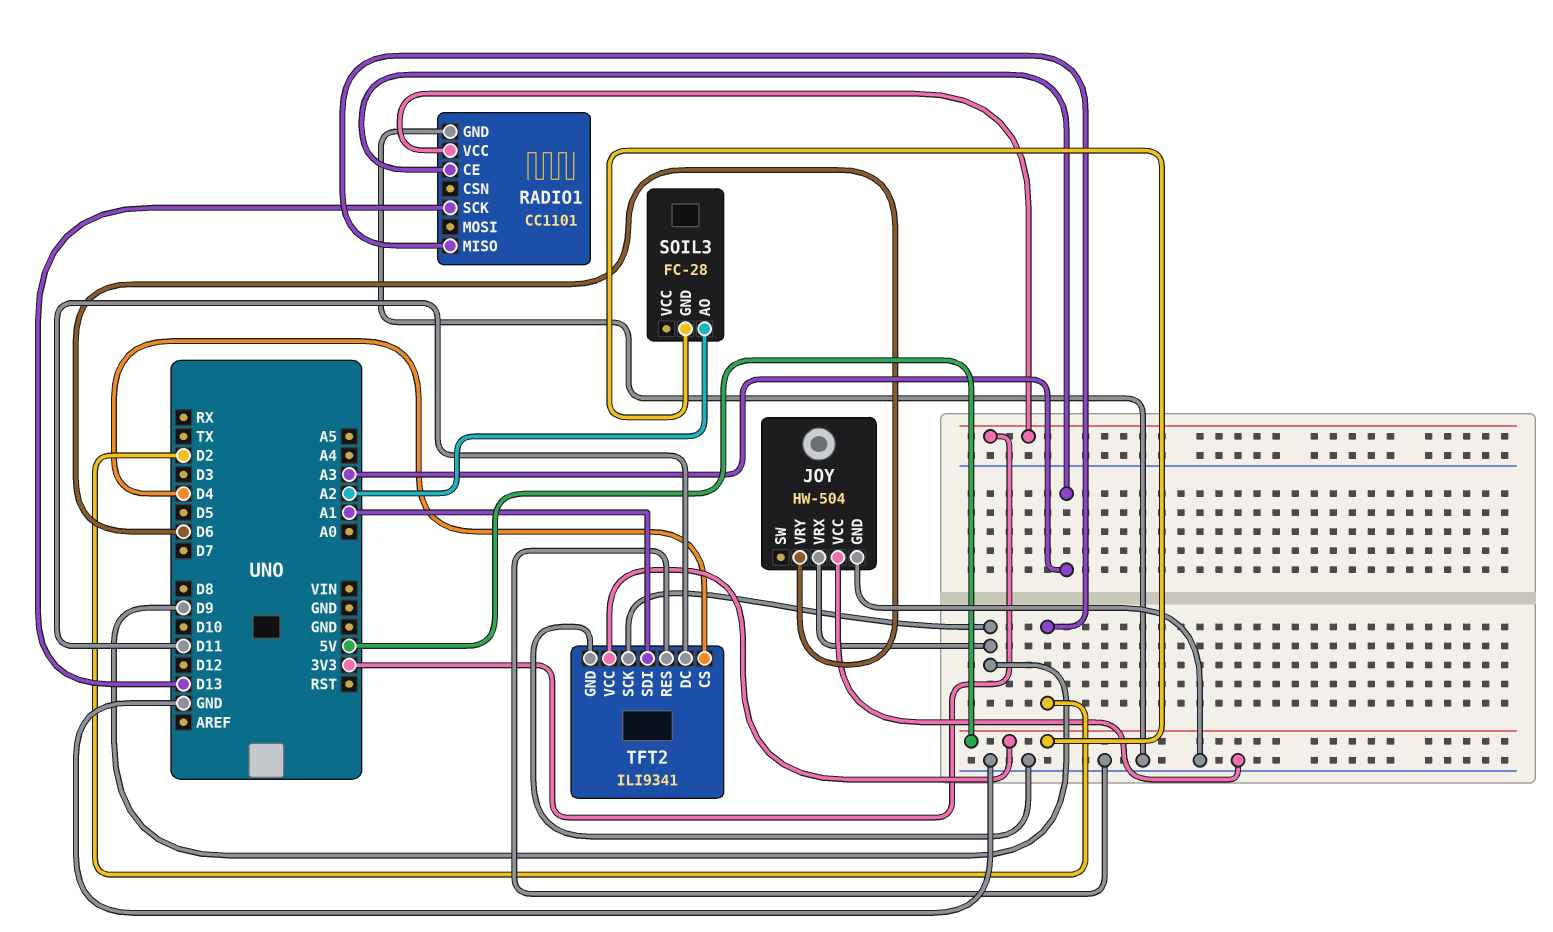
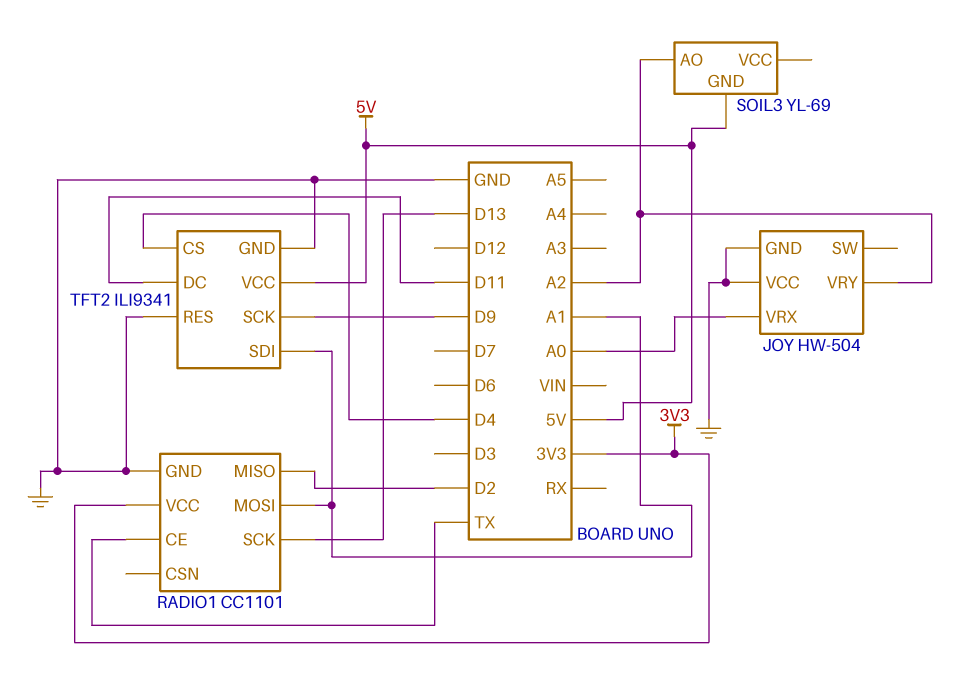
JOY pin VRX: D9 -> A0
JOY pin VRY: D6 -> A2
RADIO1 pin CE: A3 -> TX
RADIO1 pin MOSI: none -> A1
SOIL3: FC-28 -> YL-69

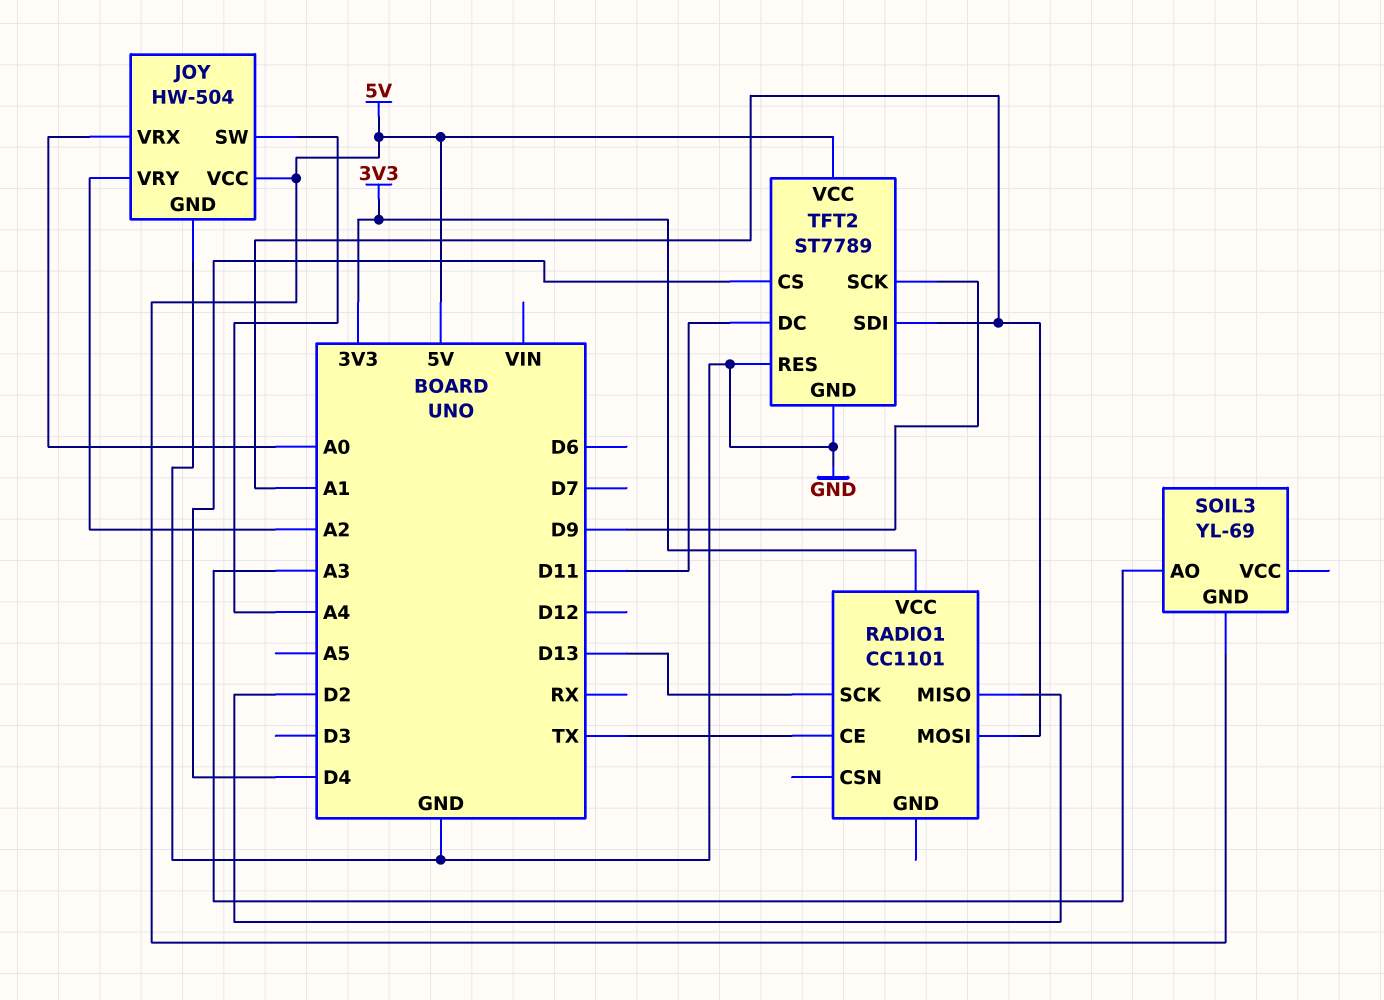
JOY pin SW: none -> A4
JOY pin VCC: GND -> 5V
RADIO1 pin GND: GND -> none
SOIL3 pin AO: A2 -> A3
TFT2: ILI9341 -> ST7789

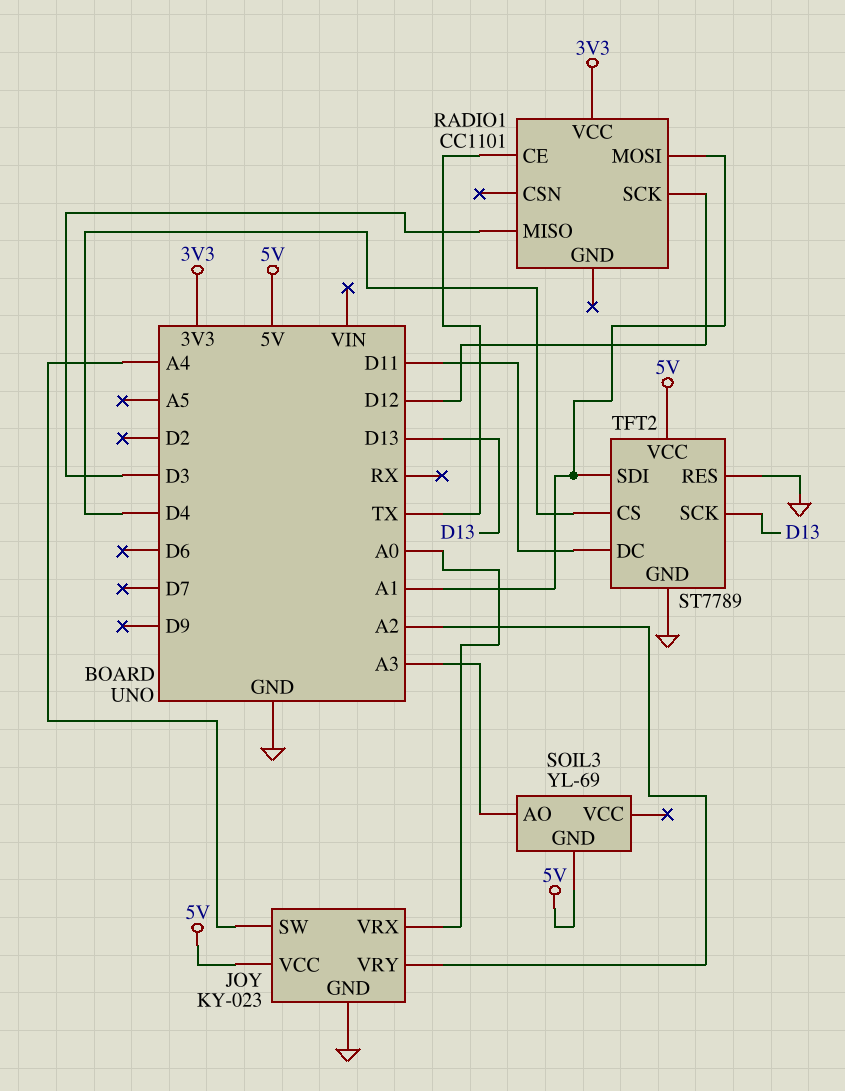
JOY: HW-504 -> KY-023
RADIO1 pin MISO: D2 -> D3
RADIO1 pin SCK: D13 -> D12
TFT2 pin SCK: D9 -> D13

